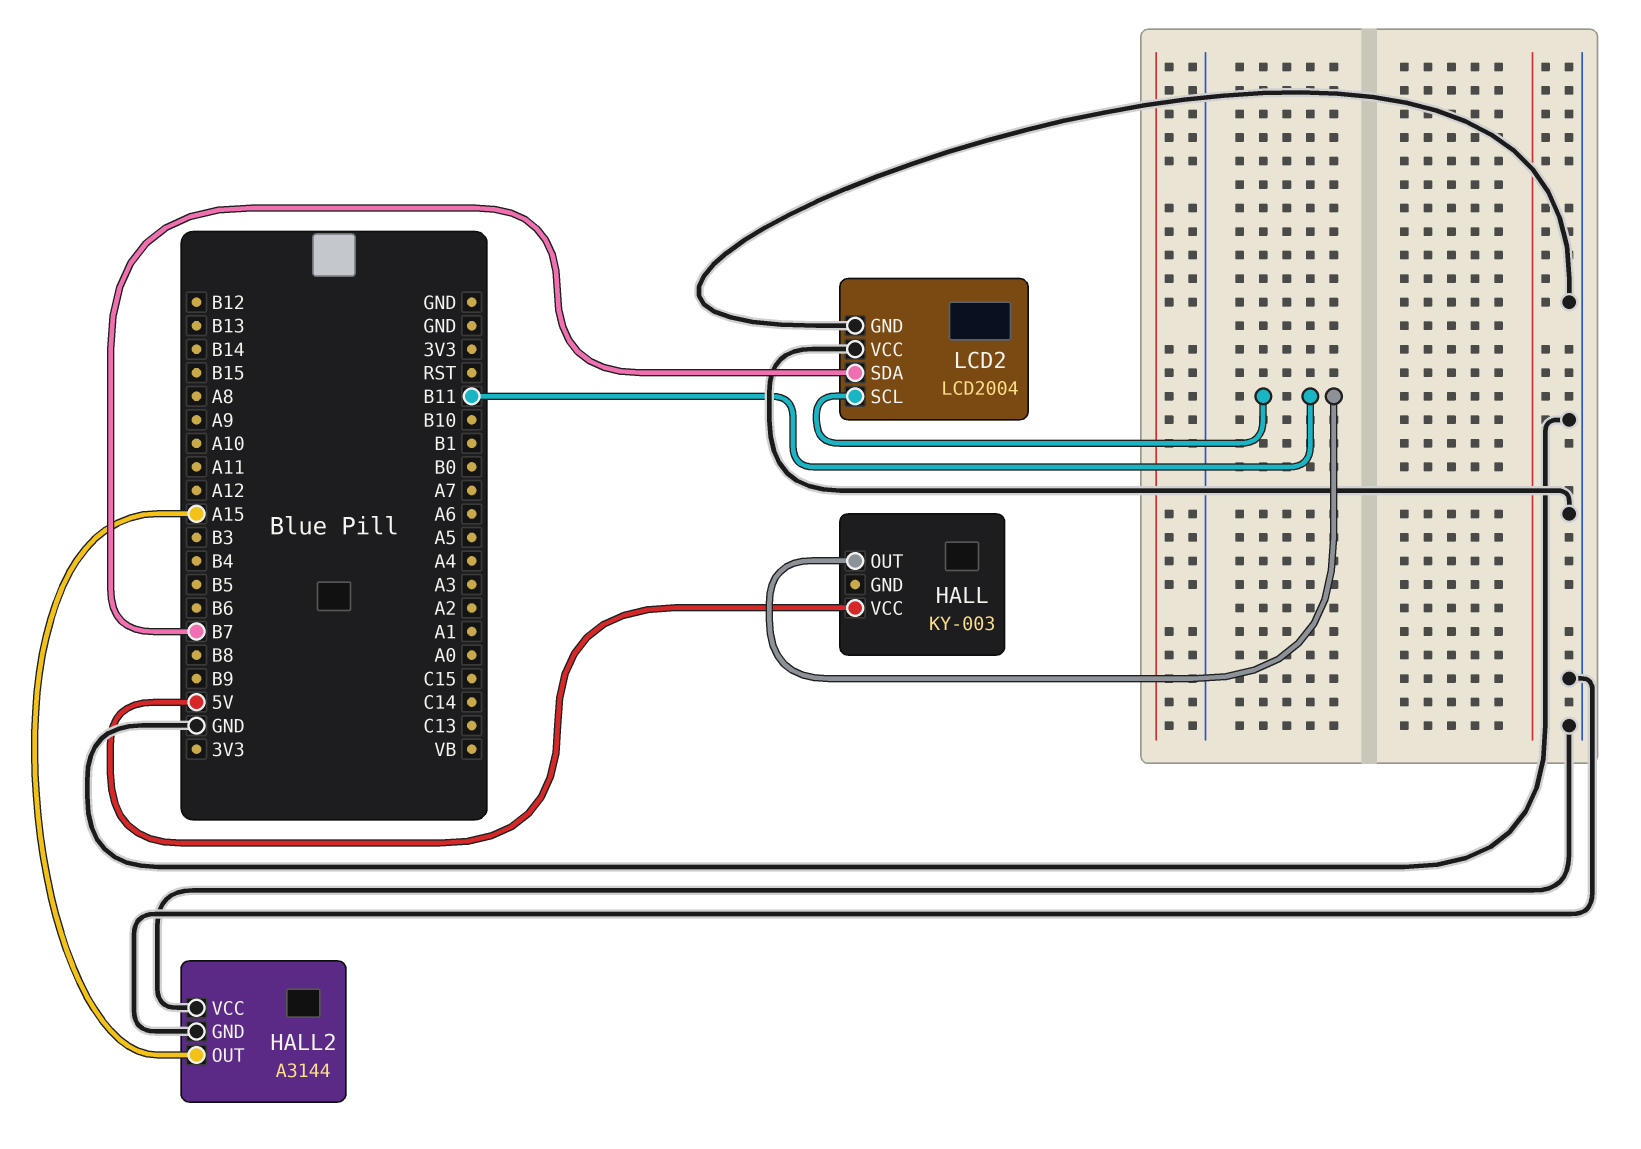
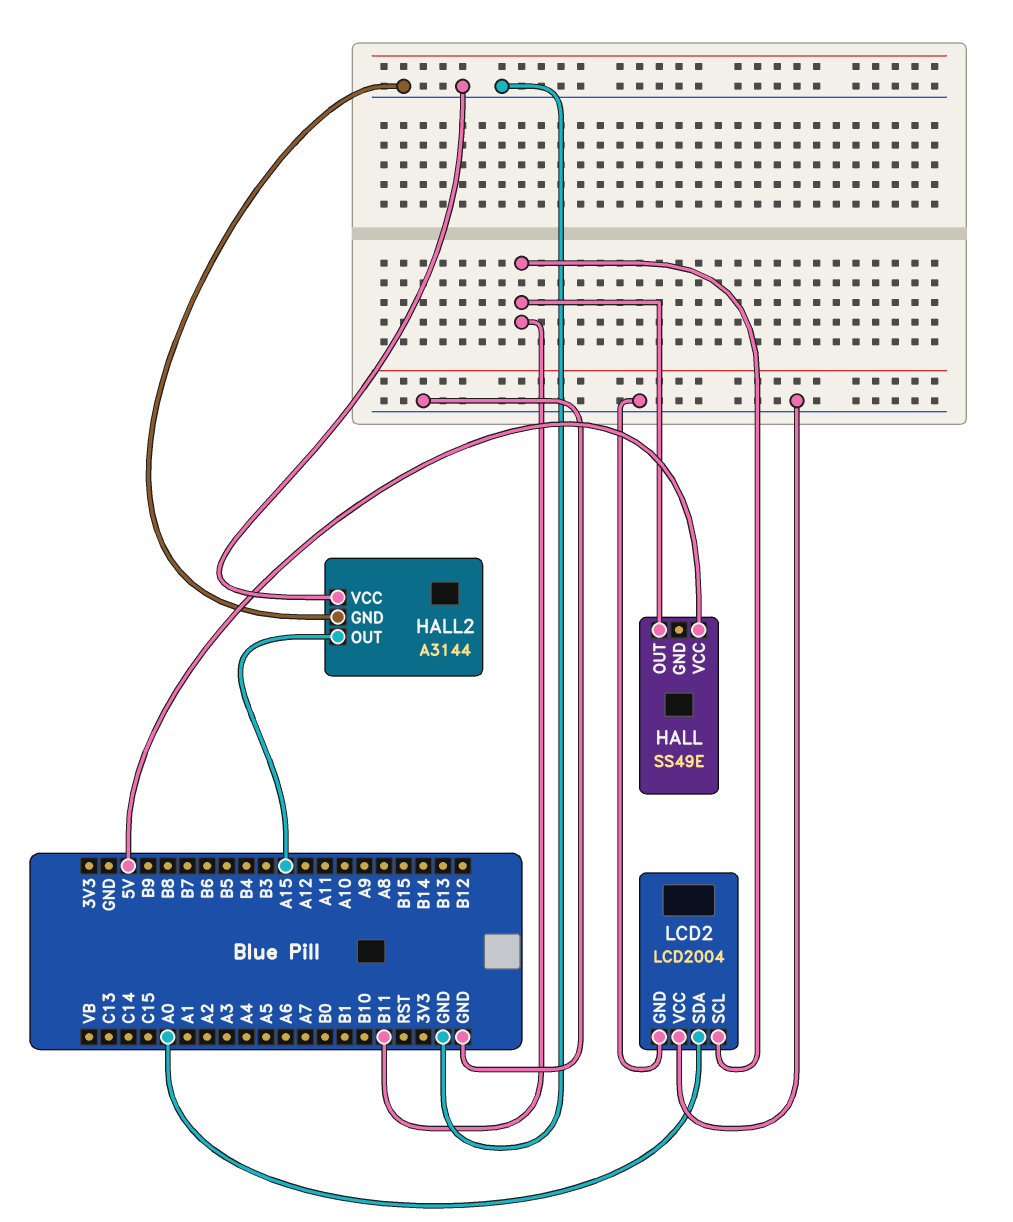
HALL: KY-003 -> SS49E
LCD2 pin SDA: B7 -> A0

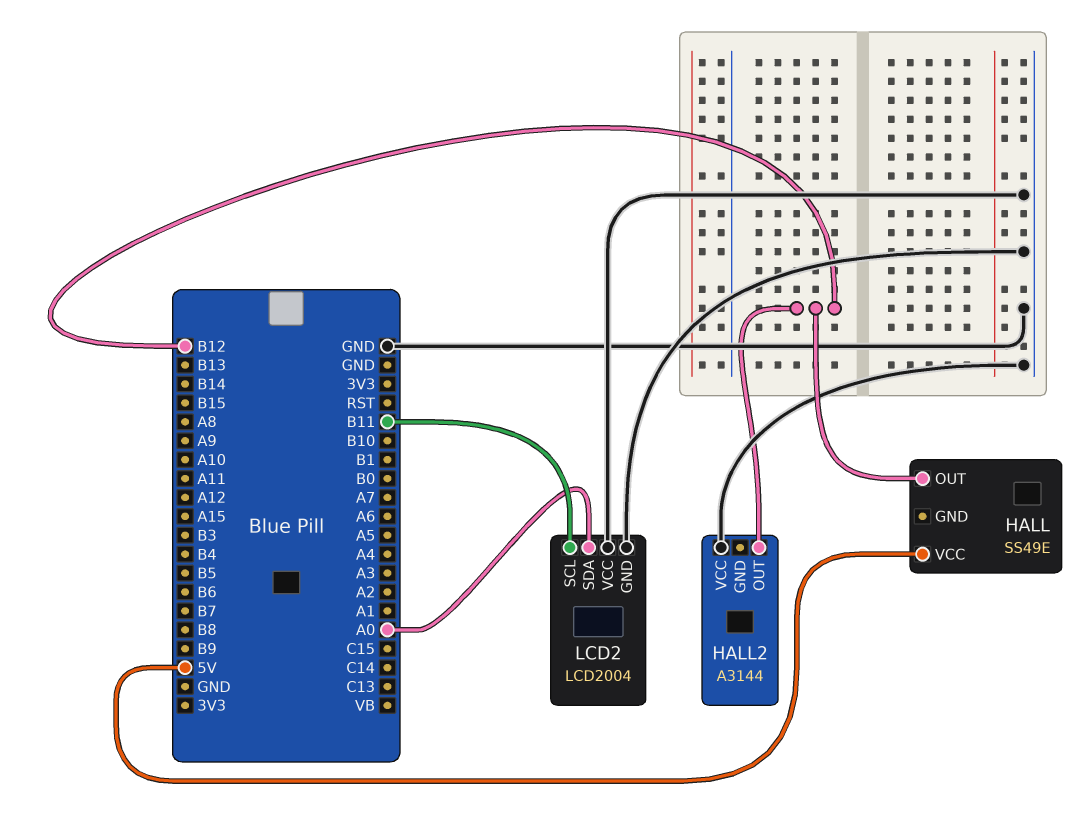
HALL pin OUT: B11 -> B12
HALL2 pin GND: GND -> none
HALL2 pin OUT: A15 -> B12

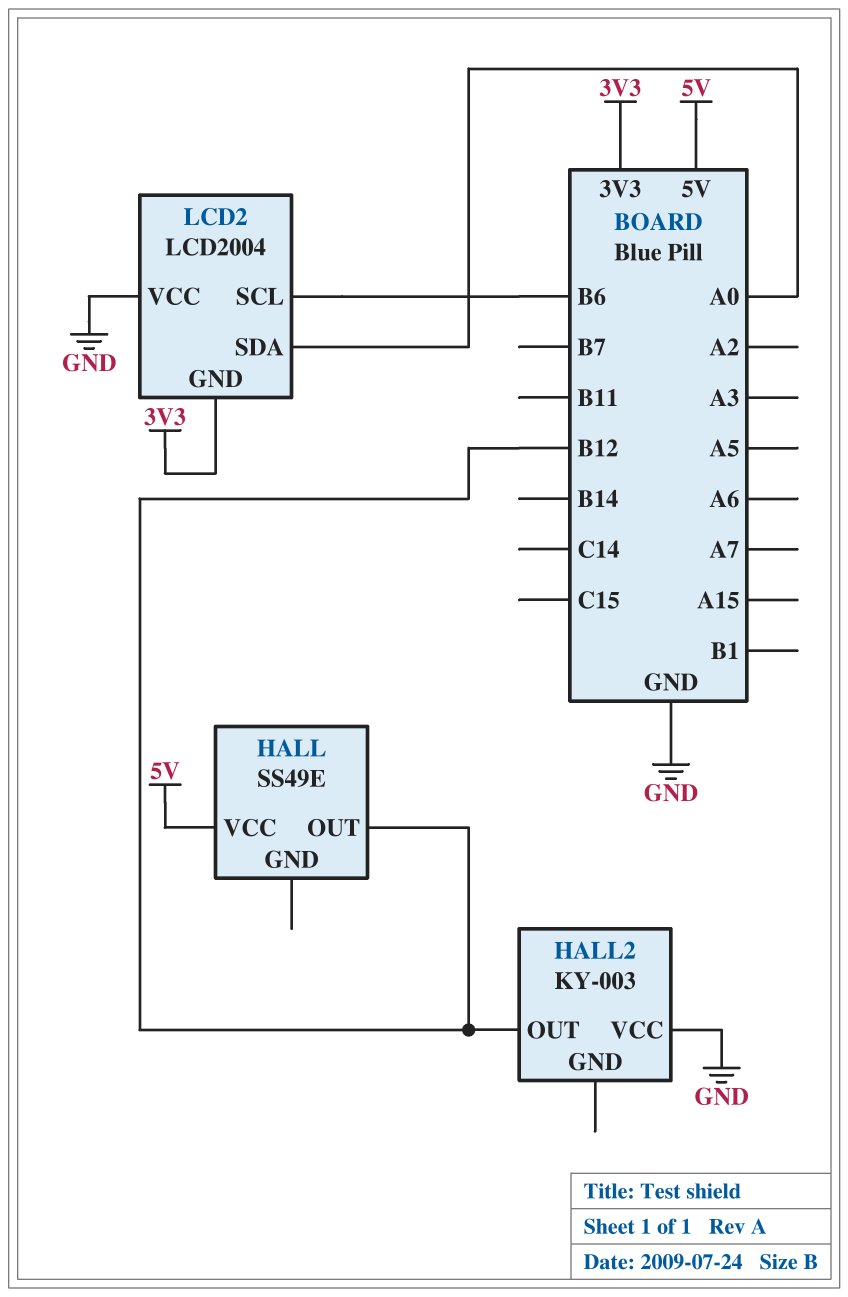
HALL2: A3144 -> KY-003
LCD2 pin GND: GND -> 3V3
LCD2 pin SCL: B11 -> B6

